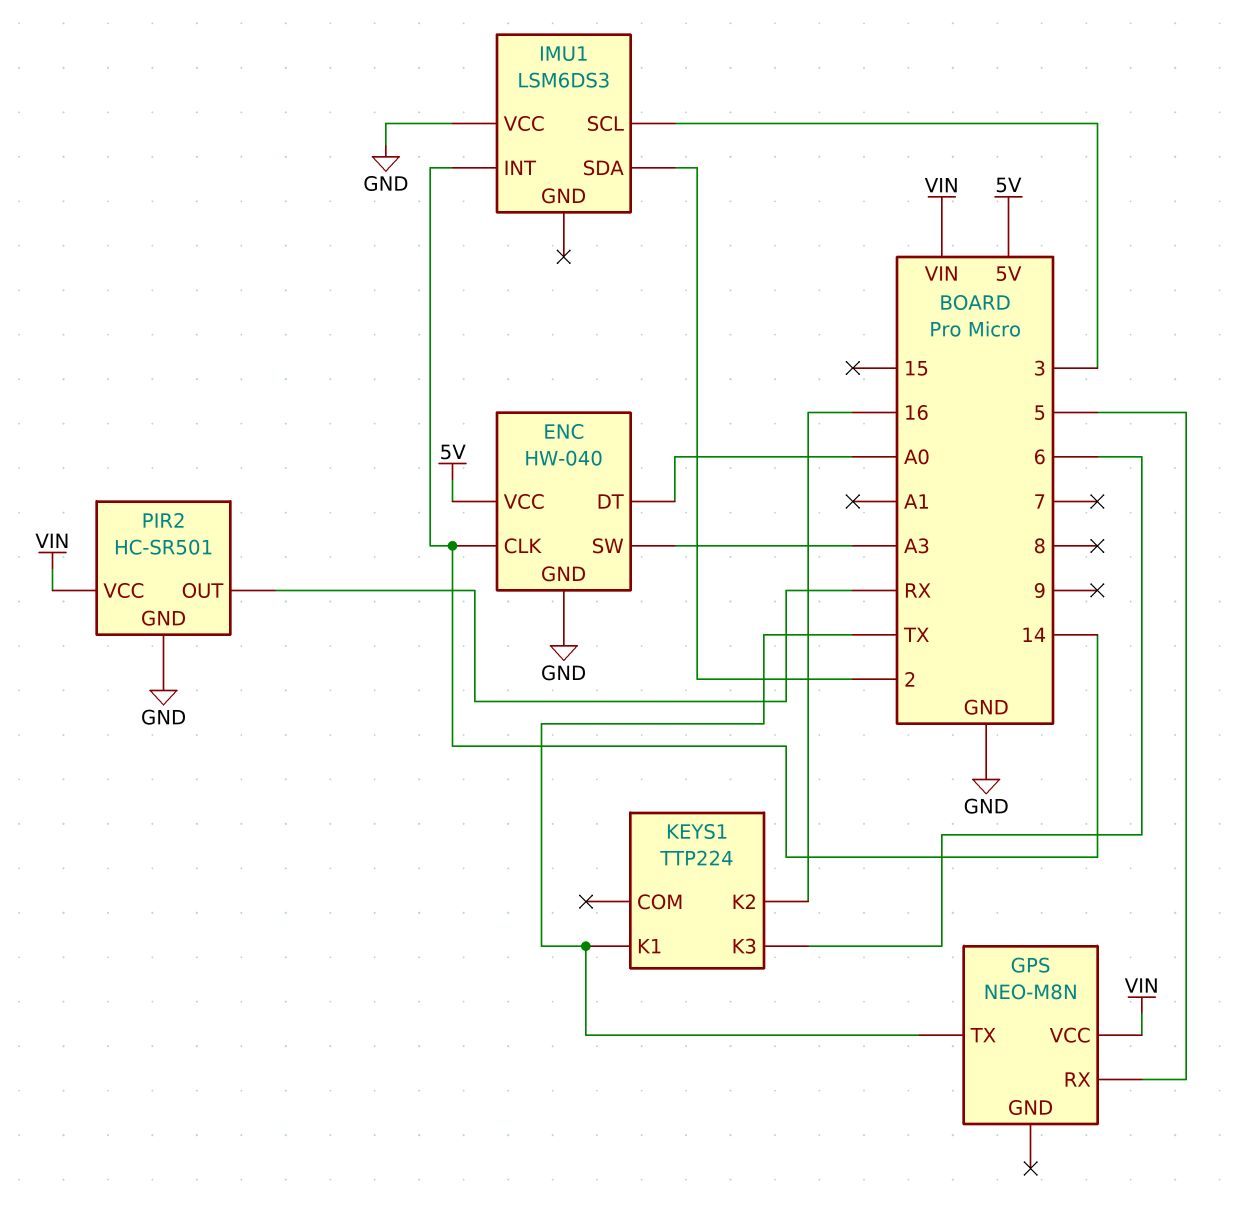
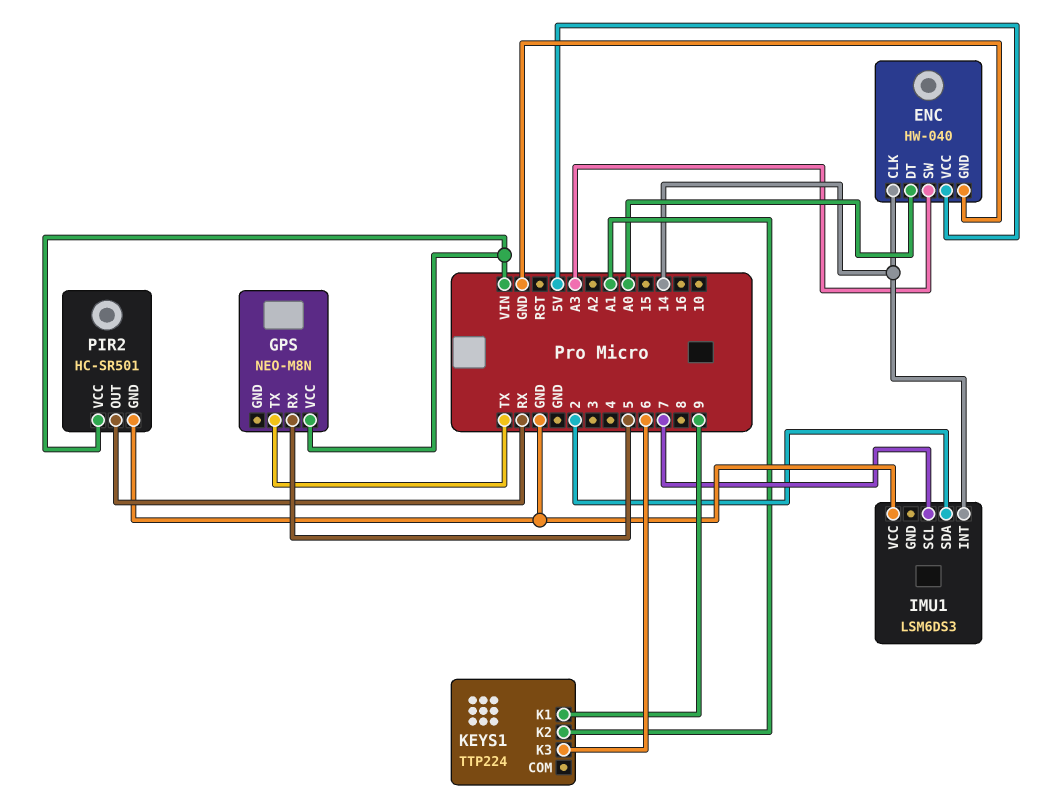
IMU1 pin SCL: 3 -> 7
KEYS1 pin K1: TX -> 9
KEYS1 pin K2: 16 -> A1

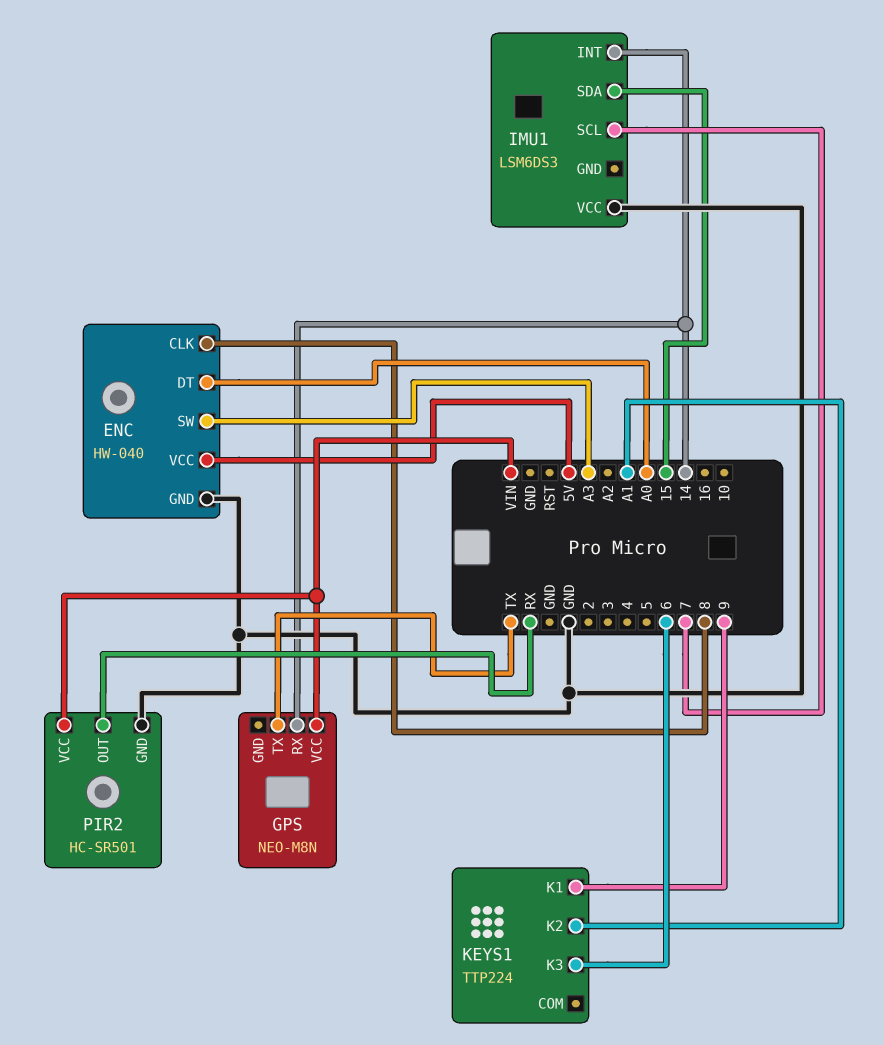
ENC pin CLK: 14 -> 8
GPS pin RX: 5 -> 14
IMU1 pin SDA: 2 -> 15

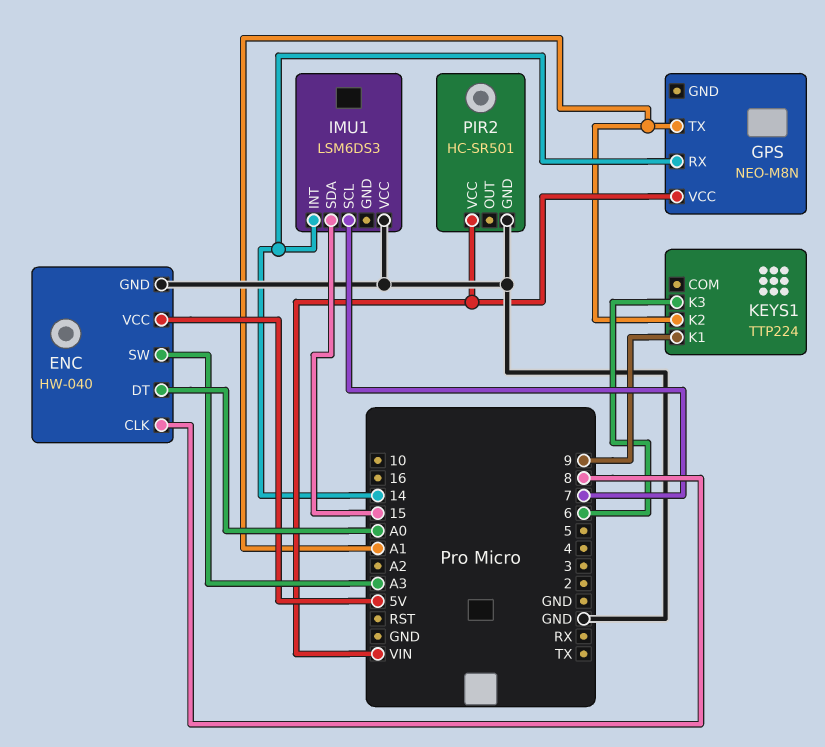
GPS pin TX: TX -> A1
PIR2 pin OUT: RX -> none

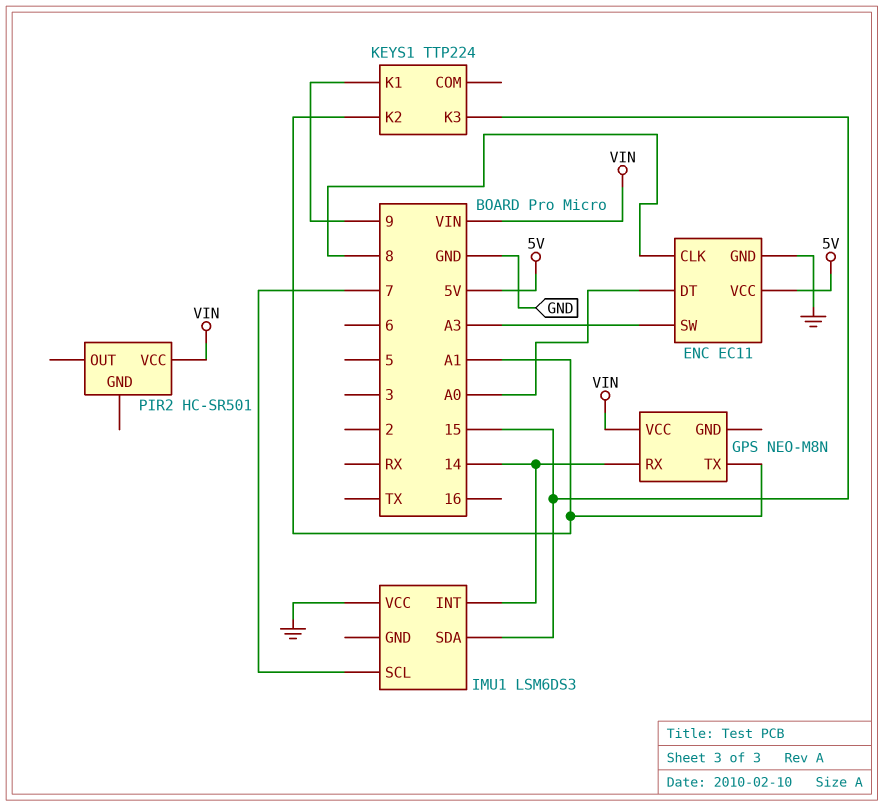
ENC: HW-040 -> EC11
KEYS1 pin K3: 6 -> 15
PIR2 pin GND: GND -> none

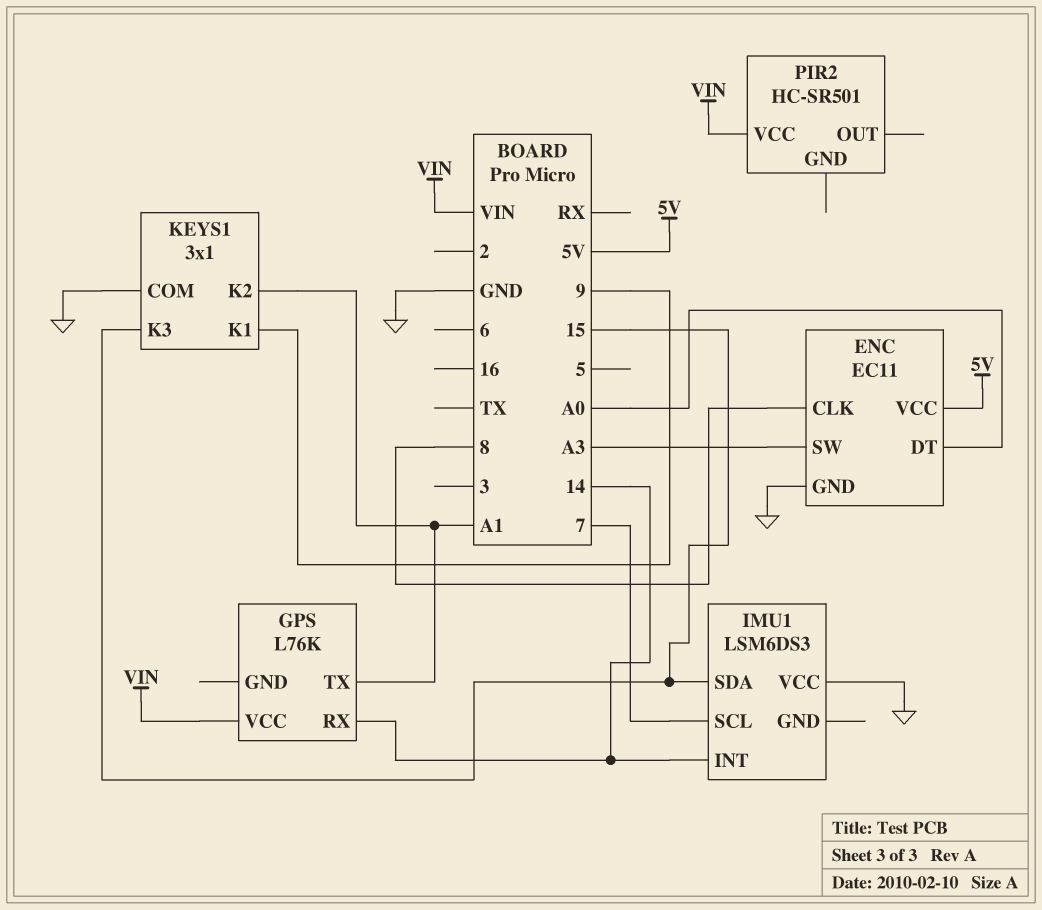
GPS: NEO-M8N -> L76K
KEYS1: TTP224 -> 3x1
KEYS1 pin COM: none -> GND

